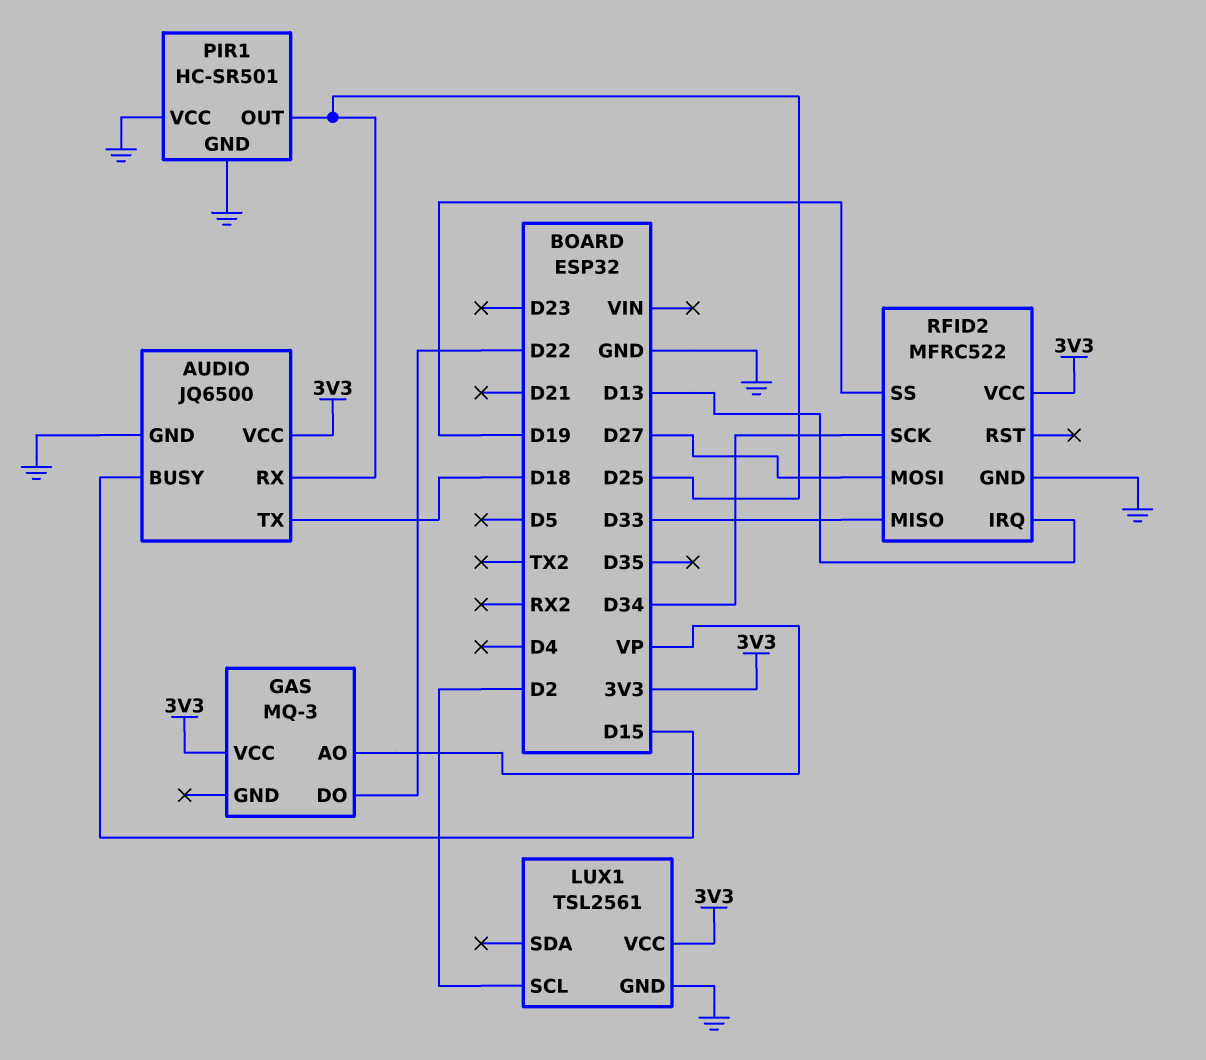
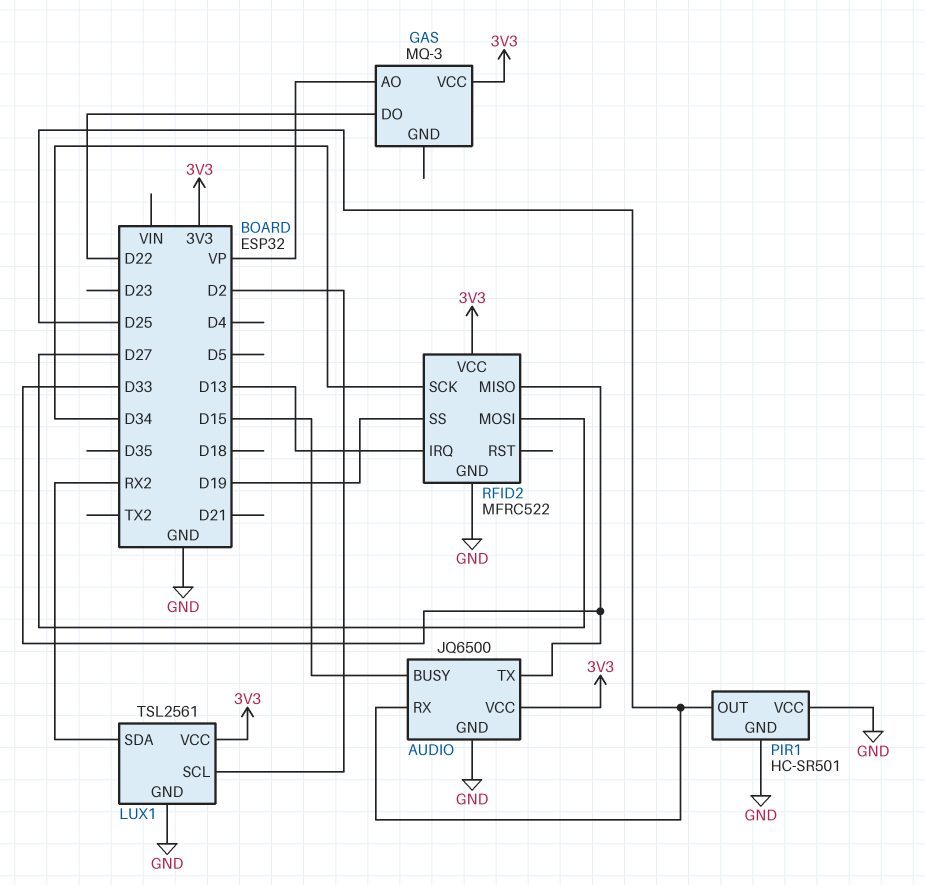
AUDIO pin TX: D18 -> D33
LUX1 pin SDA: none -> RX2

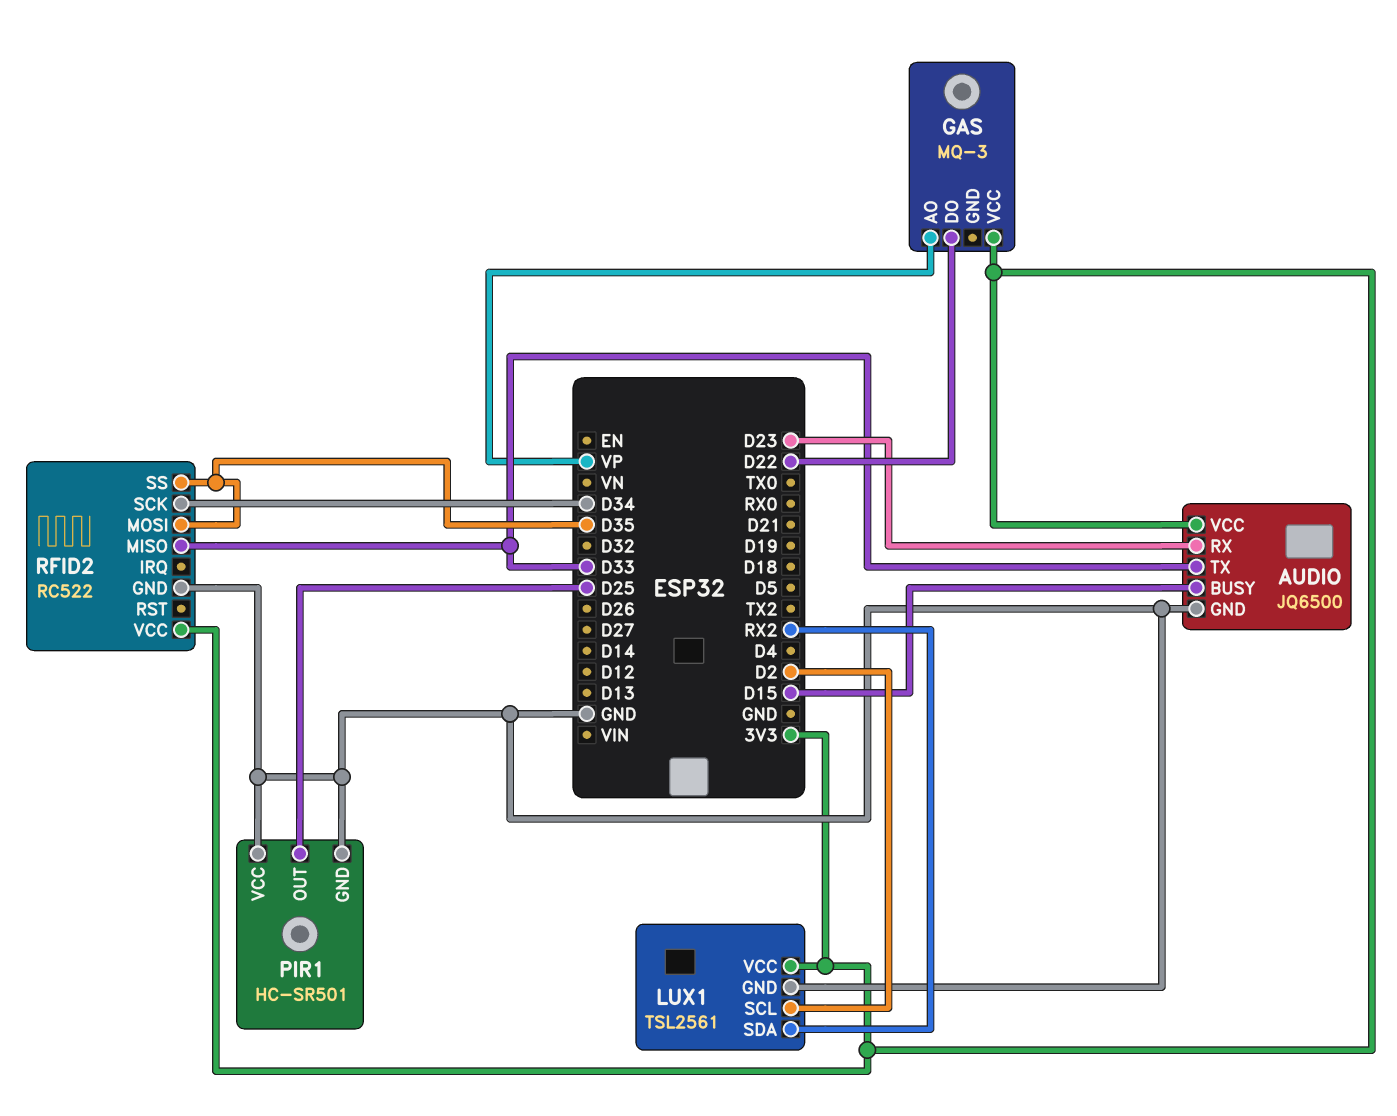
AUDIO pin RX: D25 -> D23
RFID2: MFRC522 -> RC522
RFID2 pin IRQ: D13 -> none
RFID2 pin MOSI: D27 -> D35
RFID2 pin SS: D19 -> D35

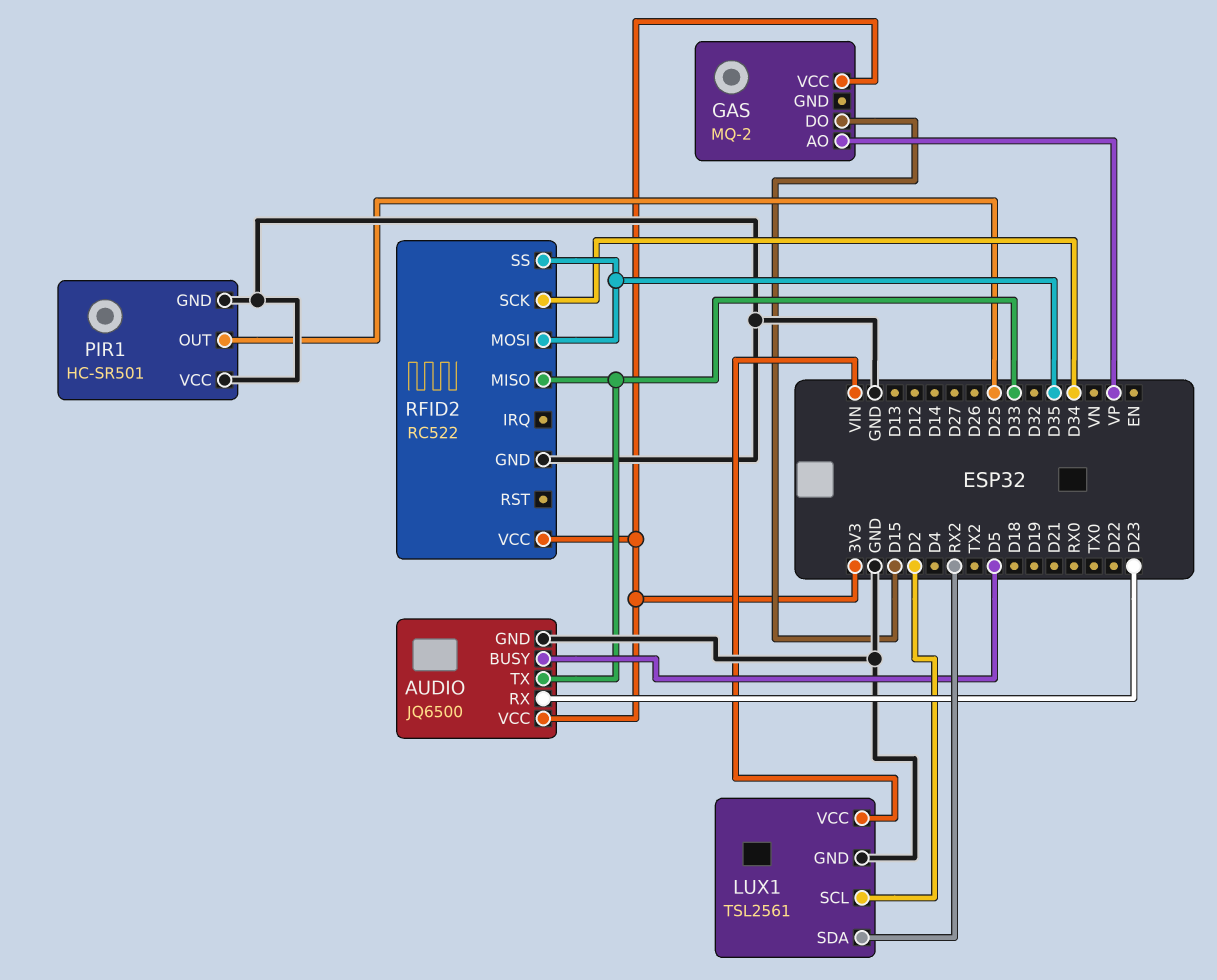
AUDIO pin BUSY: D15 -> D5
GAS: MQ-3 -> MQ-2
GAS pin DO: D22 -> D15
LUX1 pin VCC: 3V3 -> VIN

